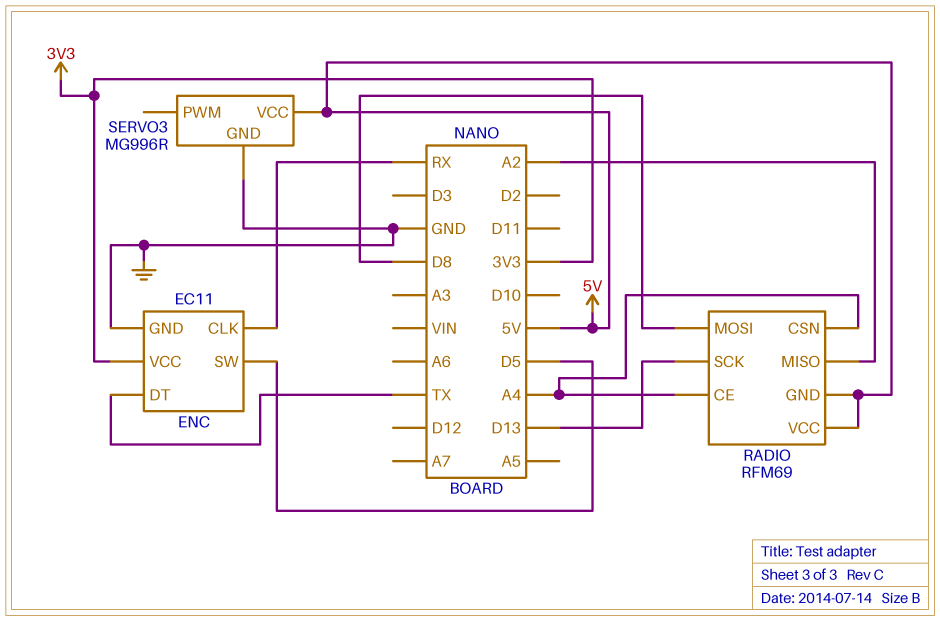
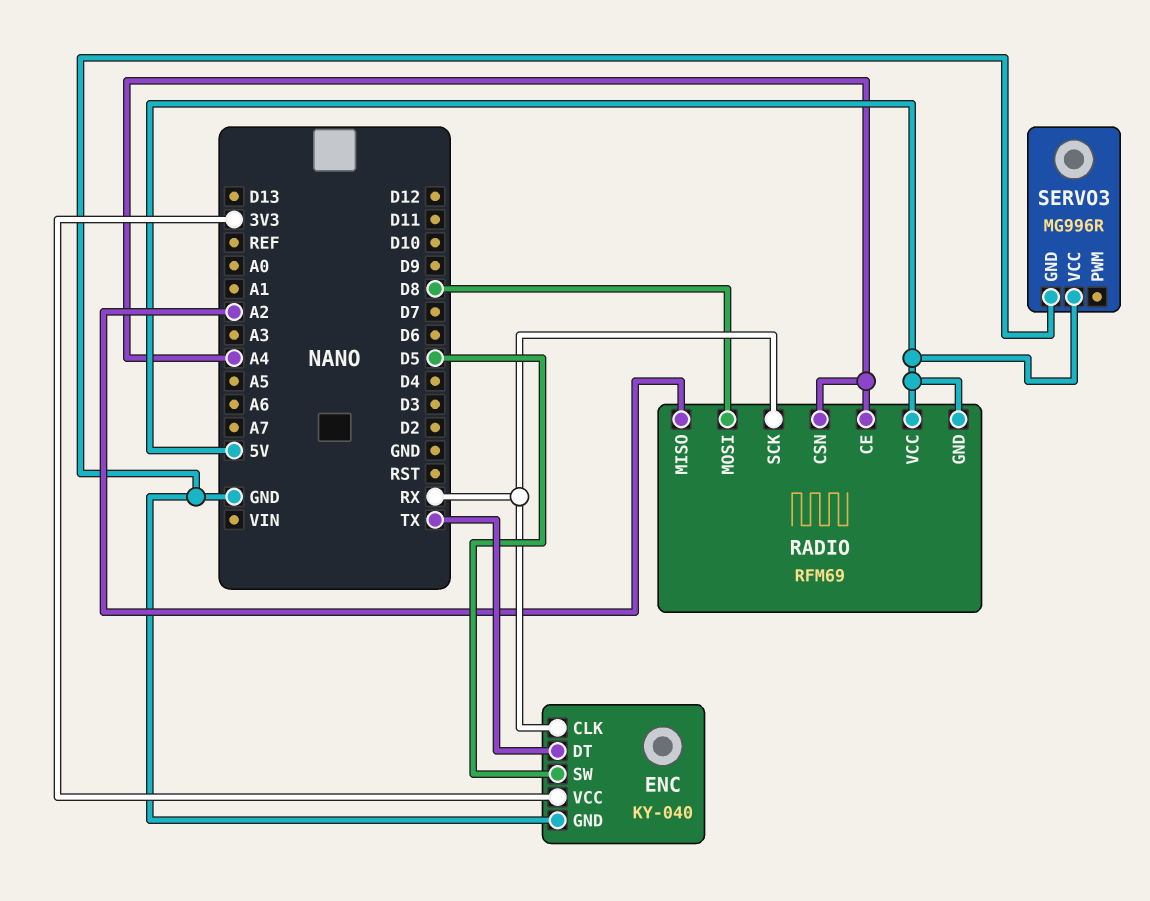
ENC: EC11 -> KY-040
RADIO pin SCK: D13 -> RX

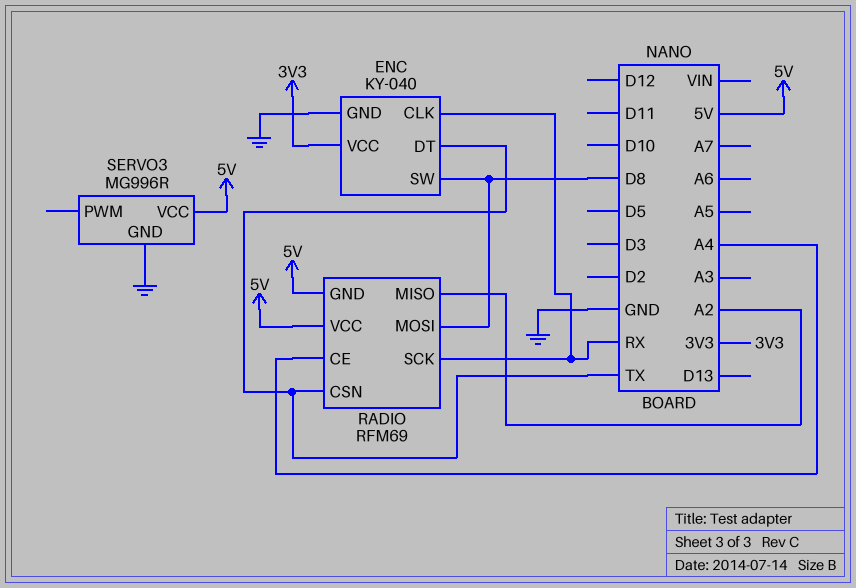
ENC pin SW: D5 -> D8
RADIO pin CSN: A4 -> TX

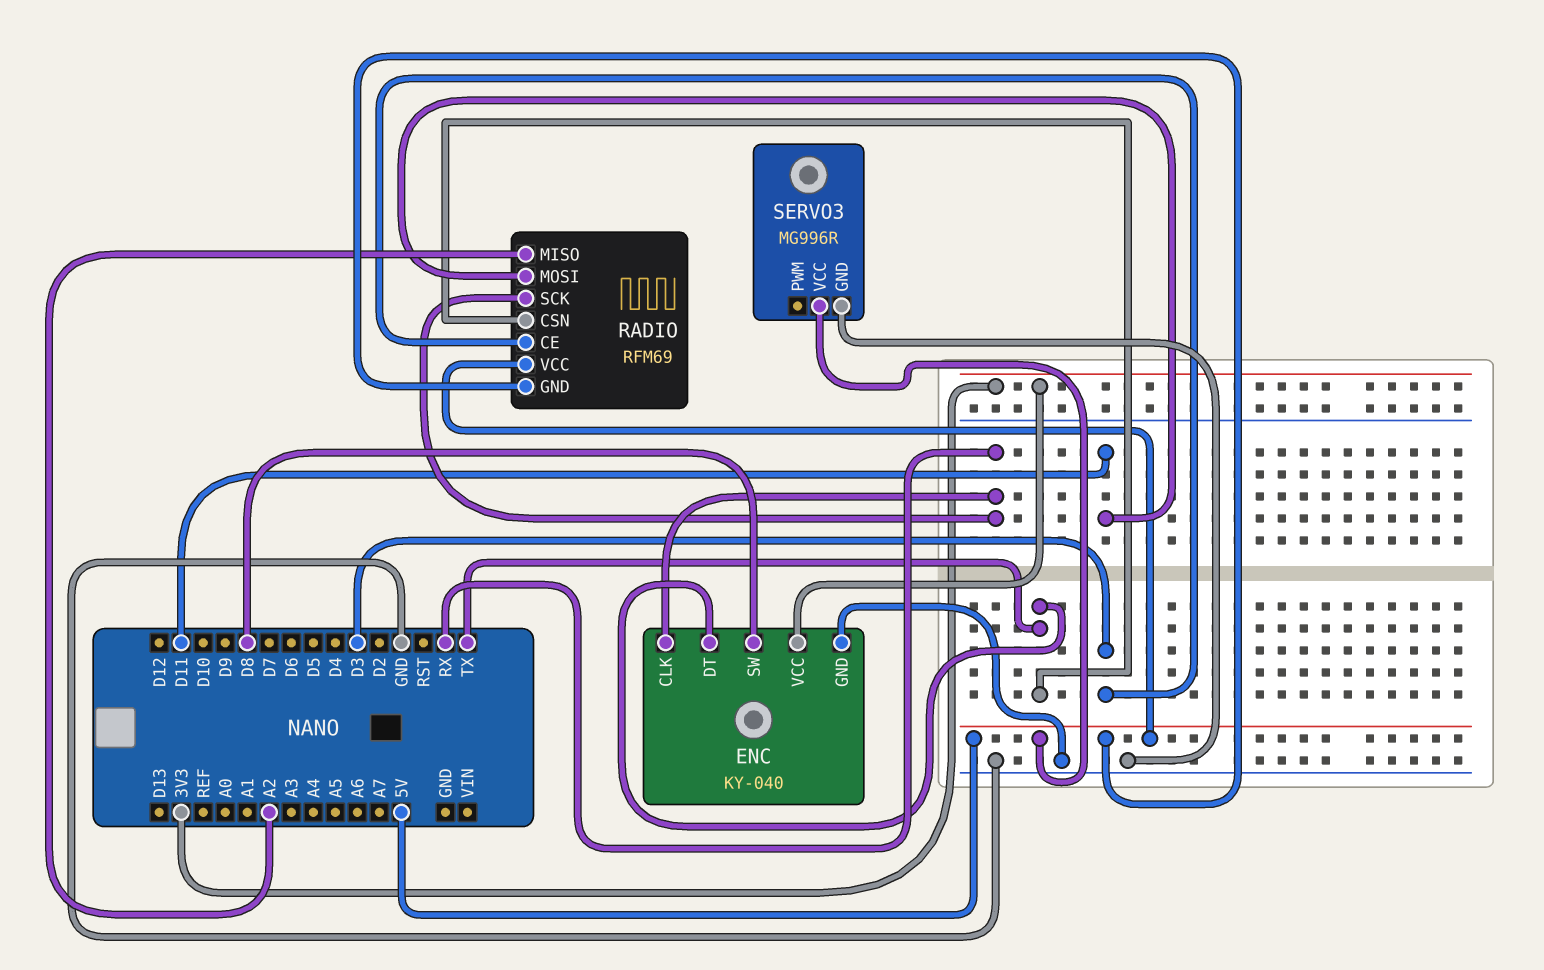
RADIO pin CE: A4 -> D3
RADIO pin MOSI: D8 -> D11

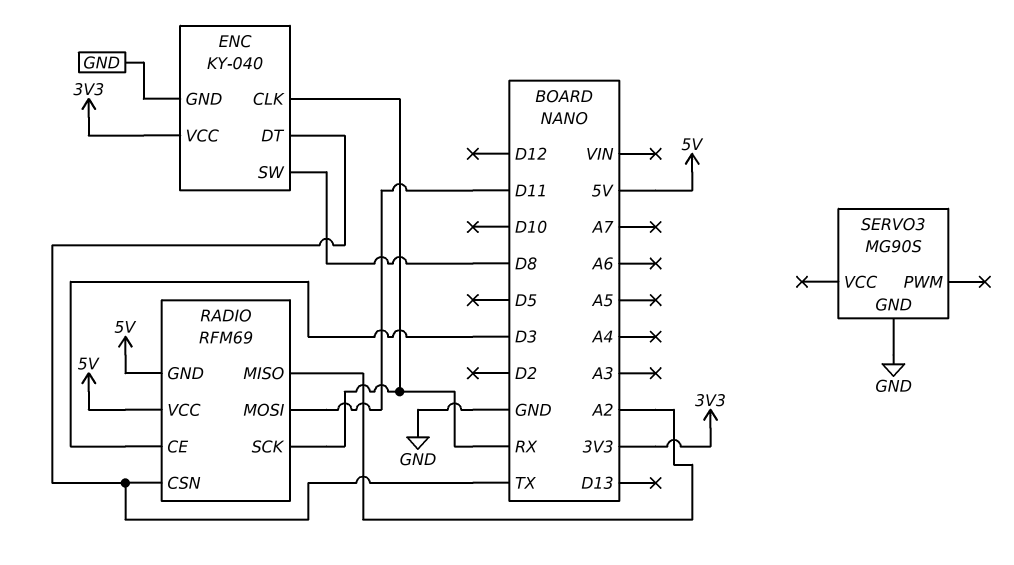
SERVO3: MG996R -> MG90S
SERVO3 pin VCC: 5V -> none

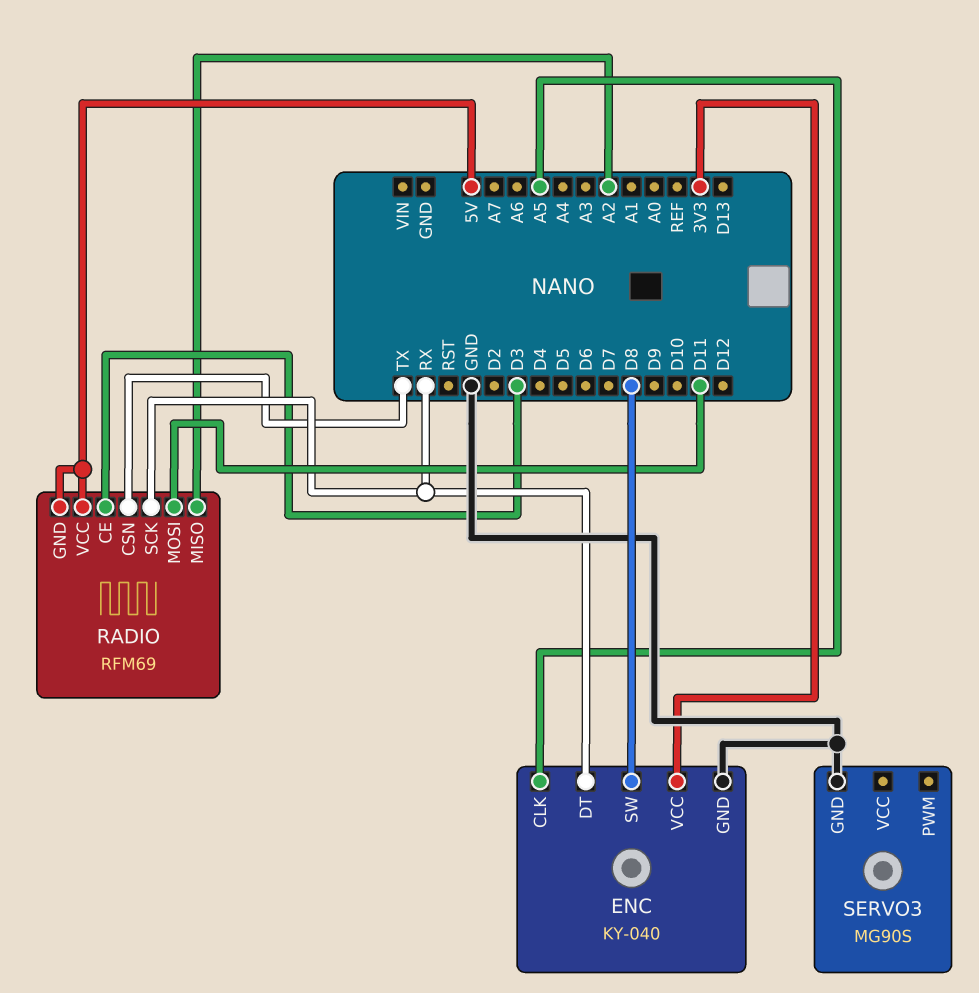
ENC pin CLK: RX -> A5
ENC pin DT: TX -> RX

